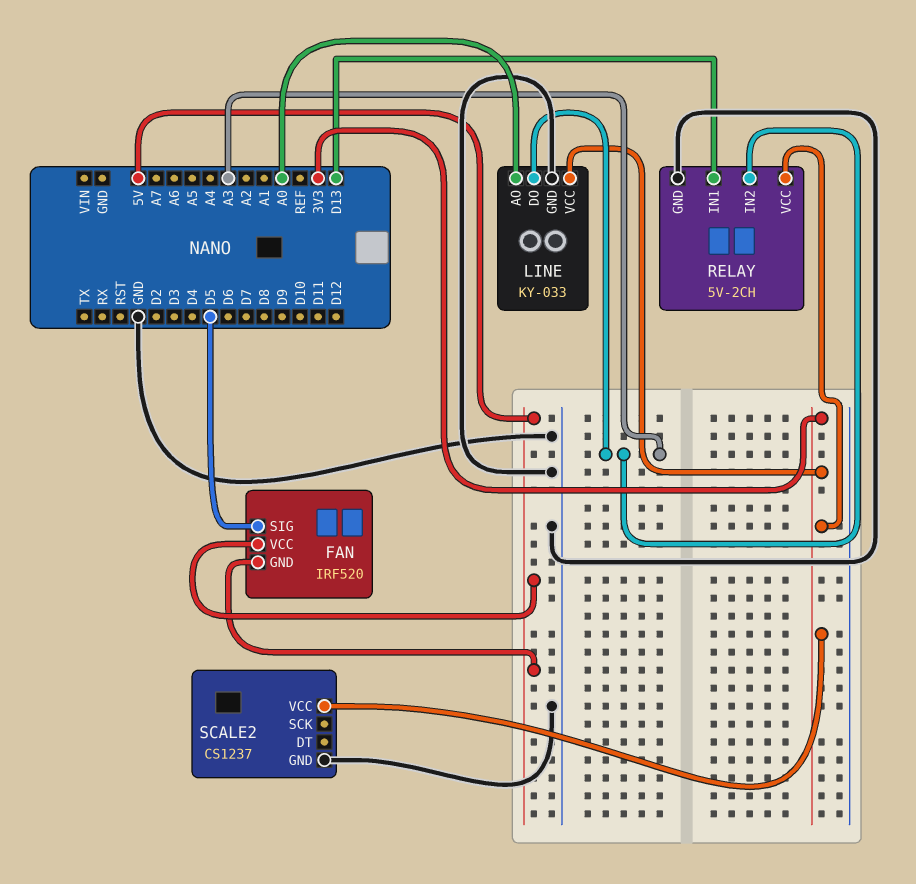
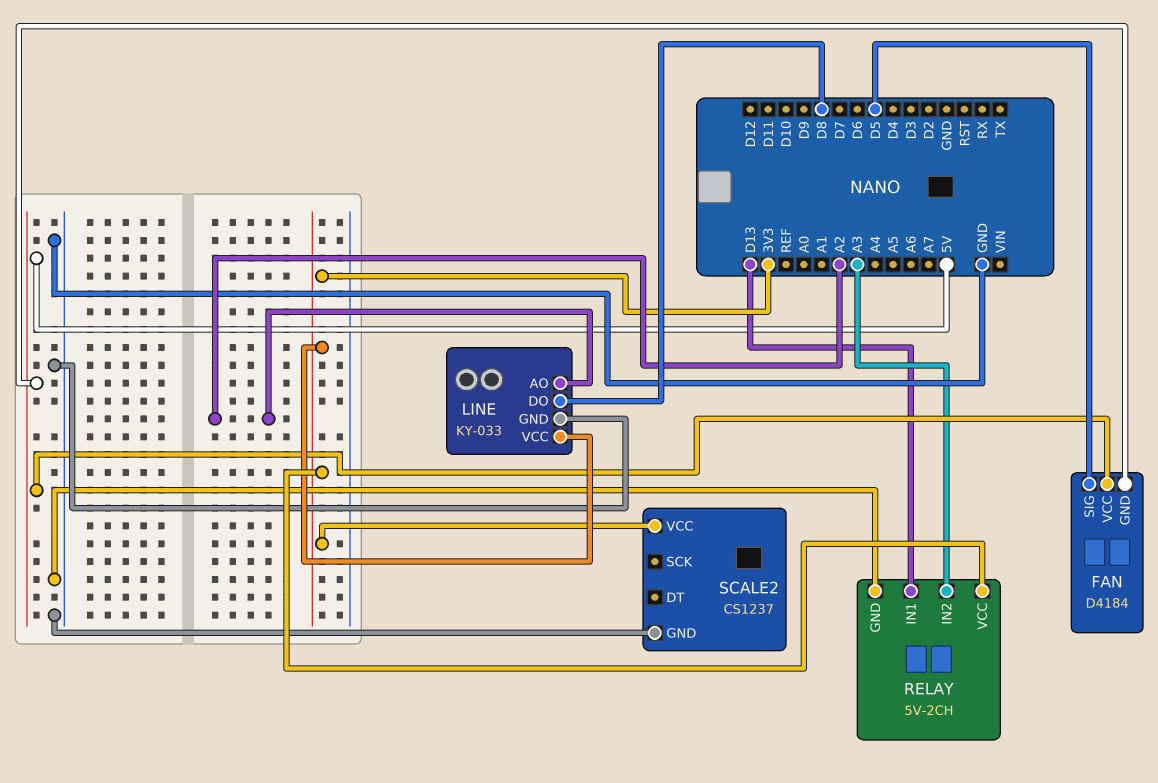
FAN: IRF520 -> D4184
LINE pin AO: A0 -> A2
LINE pin DO: A3 -> D8

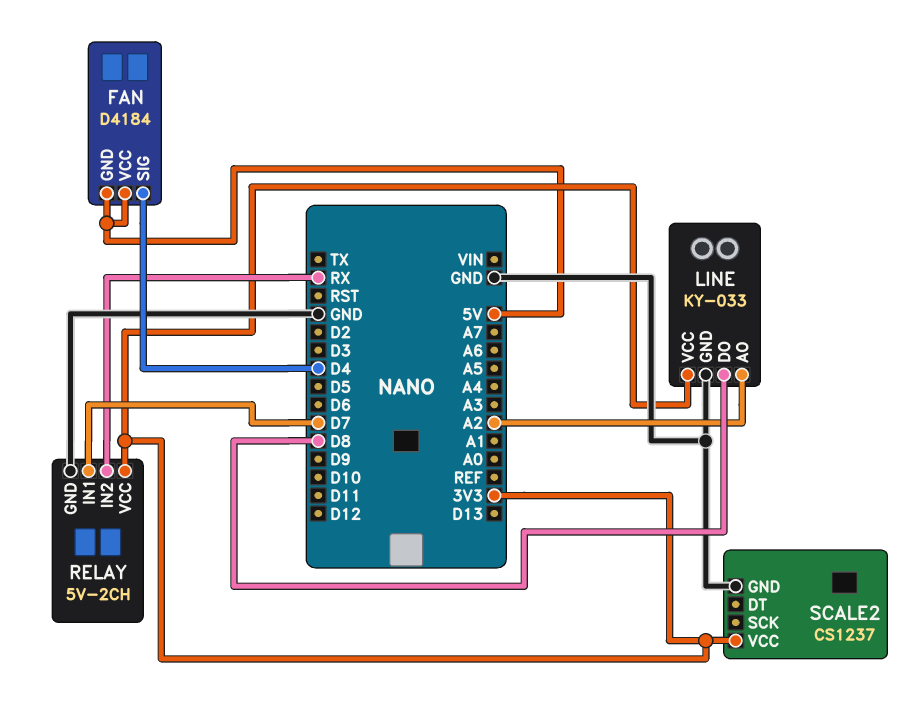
FAN pin SIG: D5 -> D4
RELAY pin IN1: D13 -> D7
RELAY pin IN2: A3 -> RX

